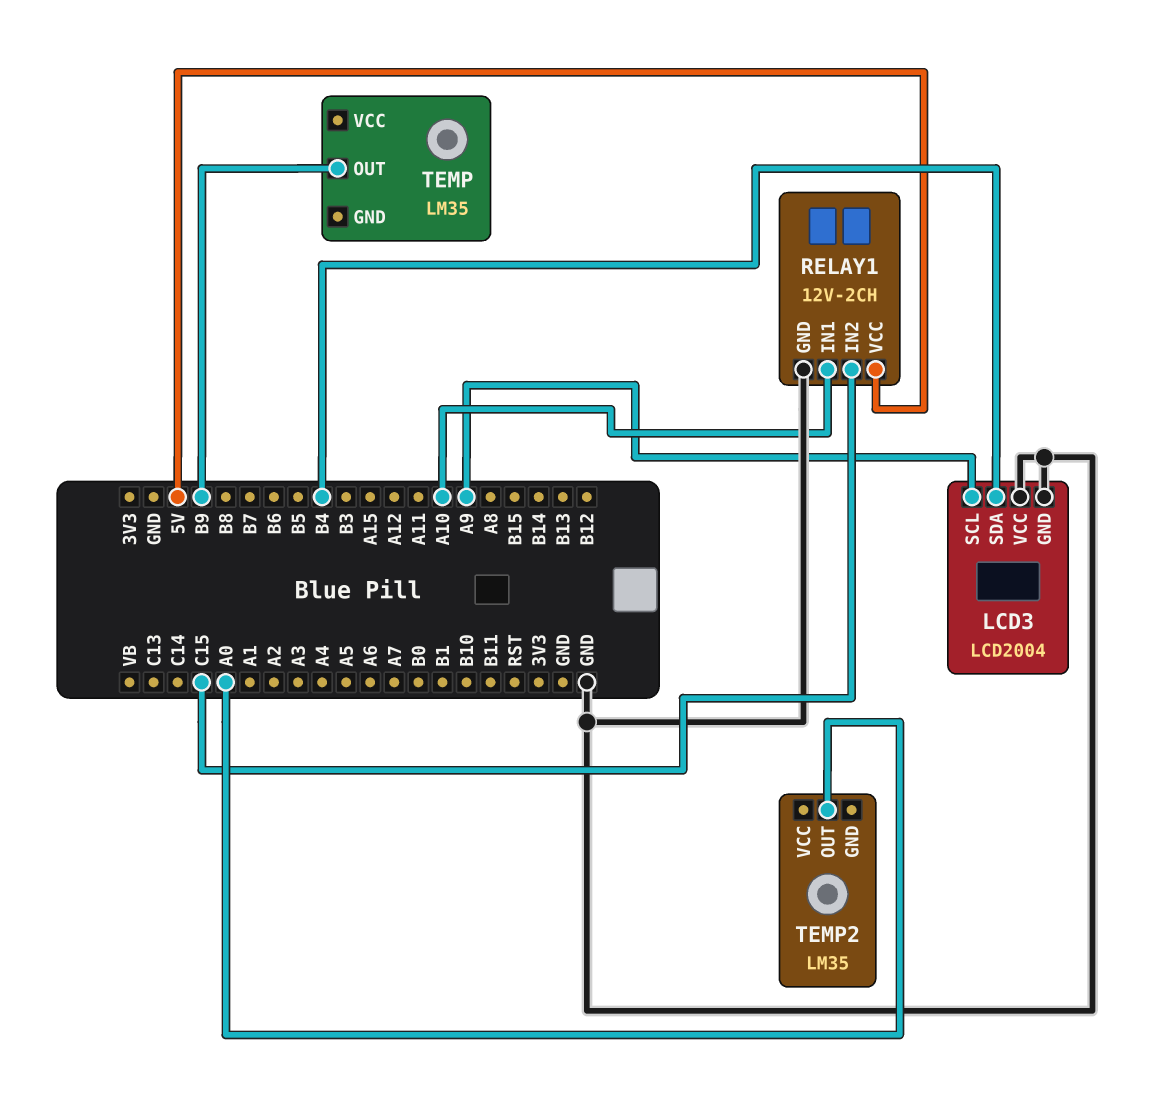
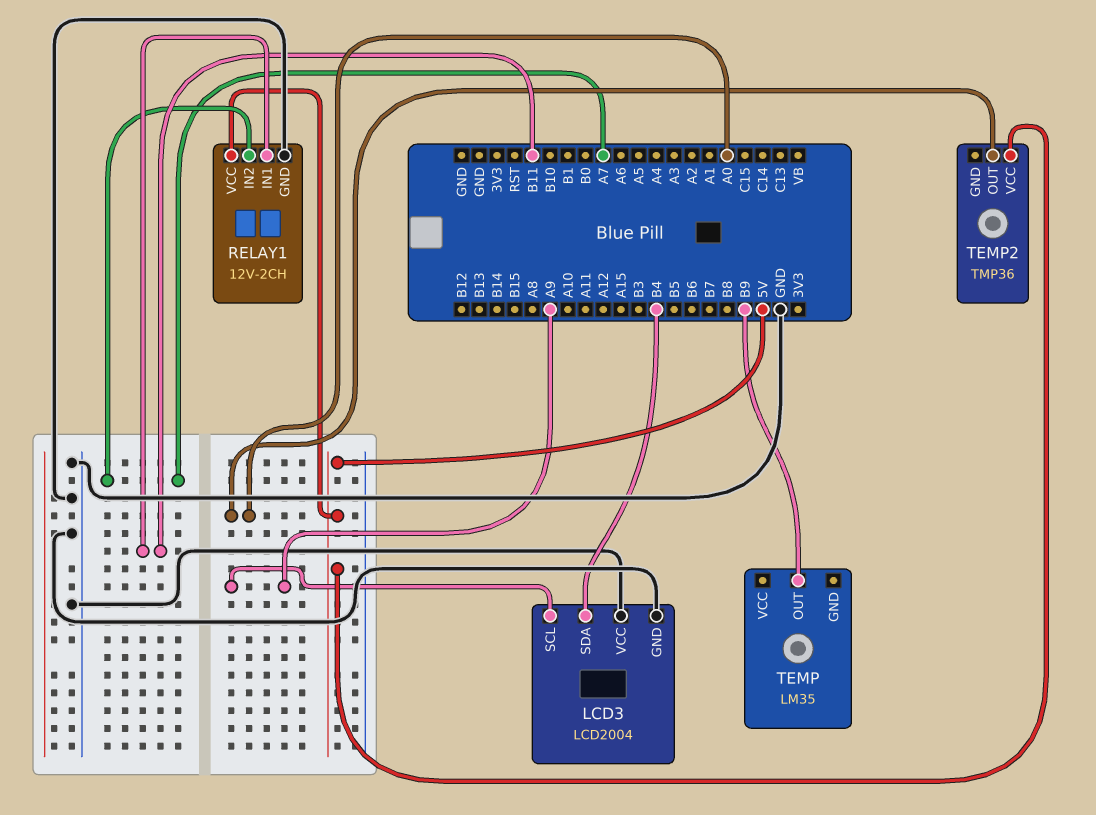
RELAY1 pin IN1: A10 -> B11
RELAY1 pin IN2: C15 -> A7
TEMP2: LM35 -> TMP36
TEMP2 pin VCC: none -> 5V

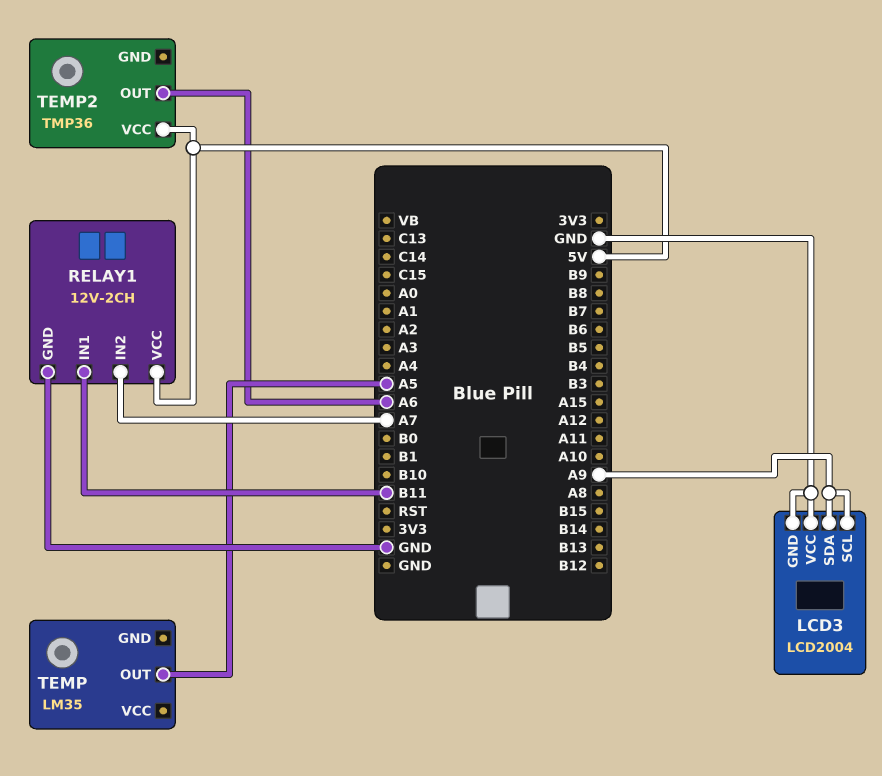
LCD3 pin SDA: B4 -> A9
TEMP pin OUT: B9 -> A5
TEMP2 pin OUT: A0 -> A6

